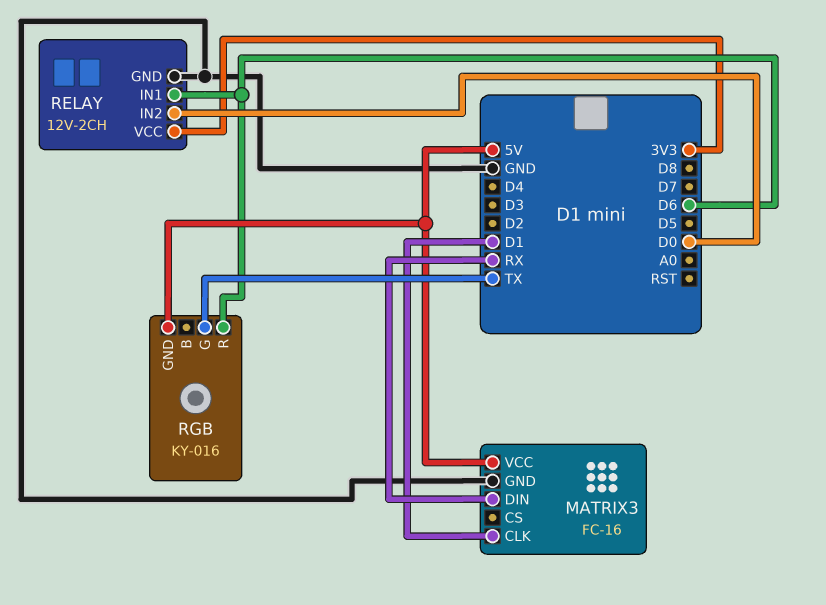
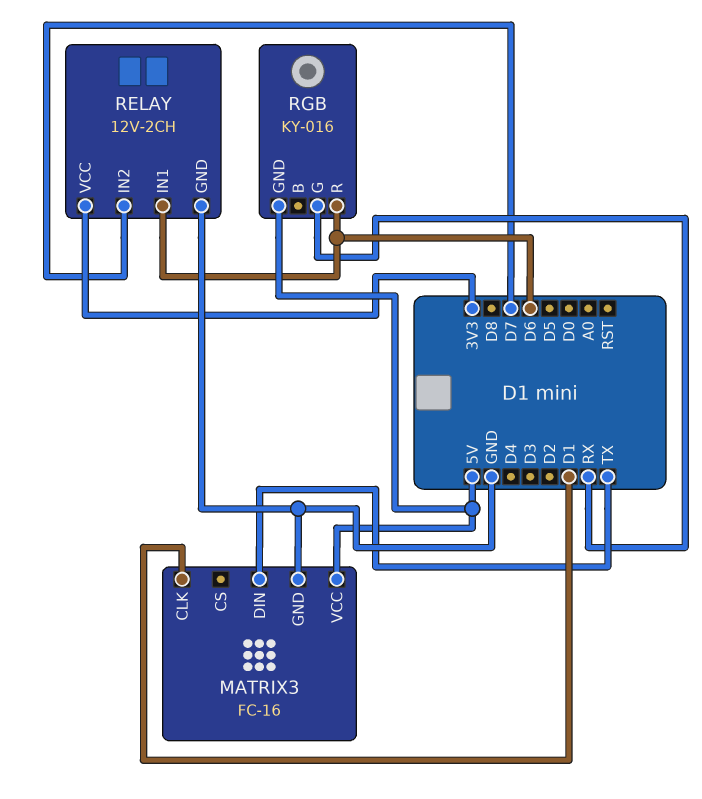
MATRIX3 pin DIN: RX -> TX
RELAY pin IN2: D0 -> D7
RGB pin G: TX -> RX

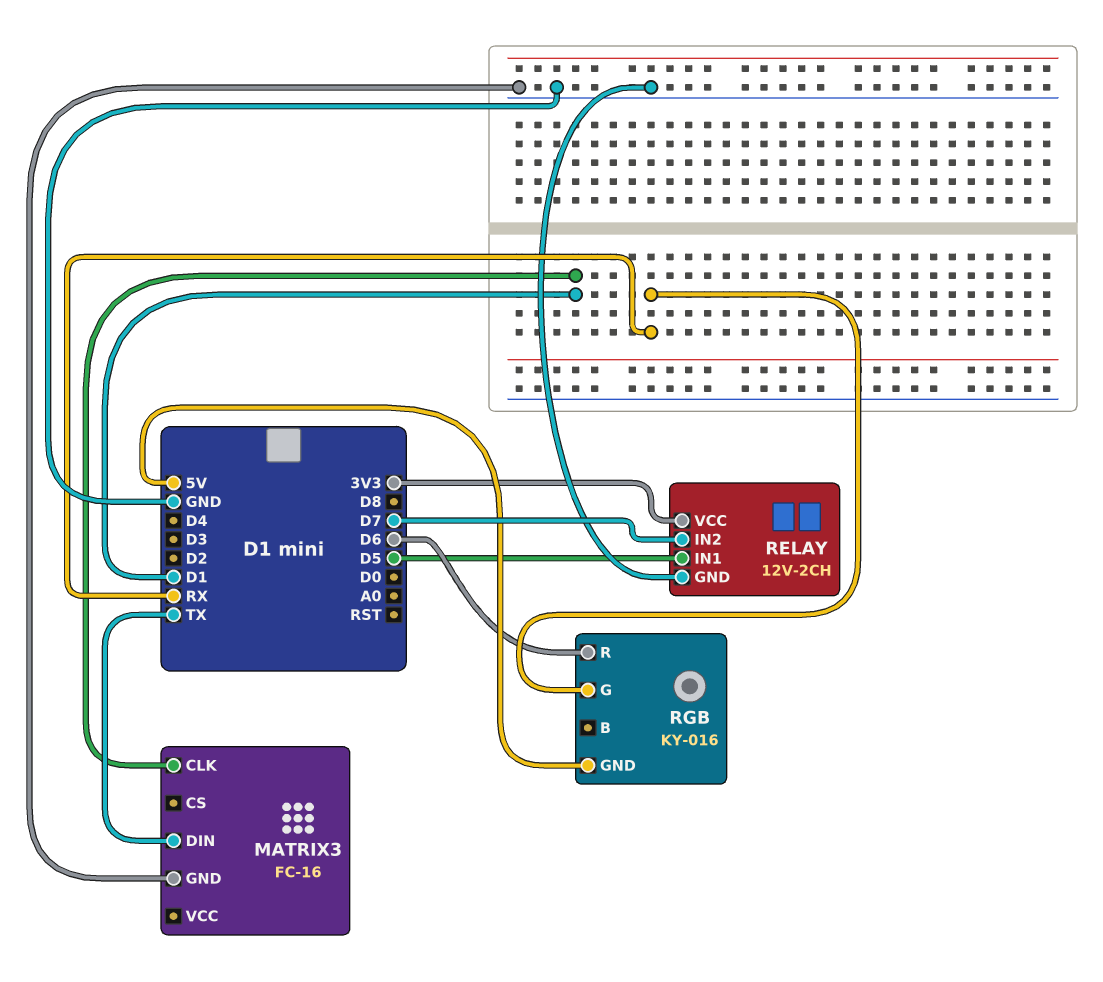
MATRIX3 pin VCC: 5V -> none
RELAY pin IN1: D6 -> D5

